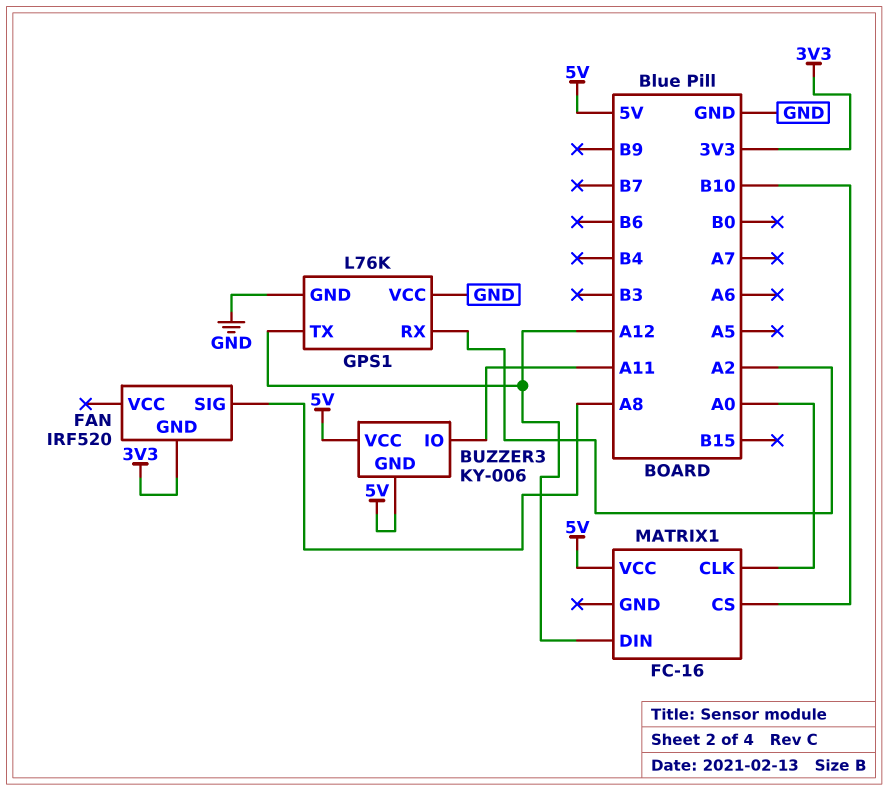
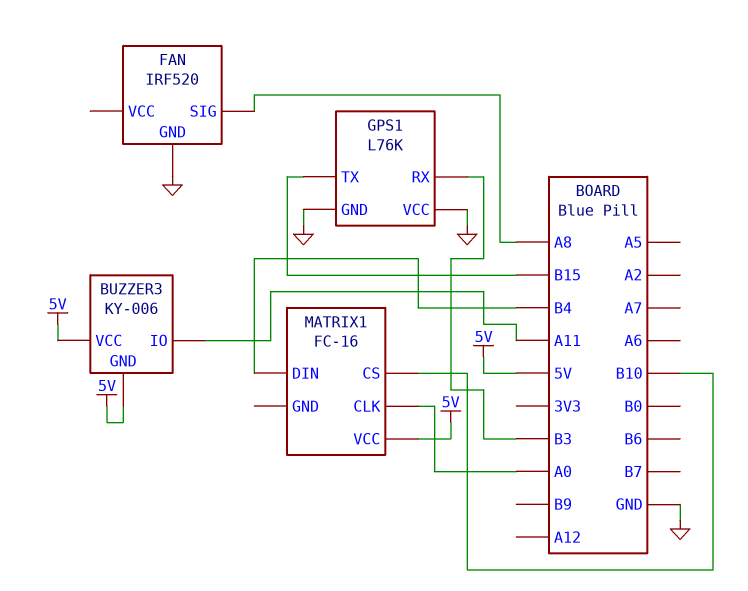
FAN pin GND: 3V3 -> GND
GPS1 pin RX: A2 -> B3
GPS1 pin TX: A12 -> B15
MATRIX1 pin DIN: A12 -> B4

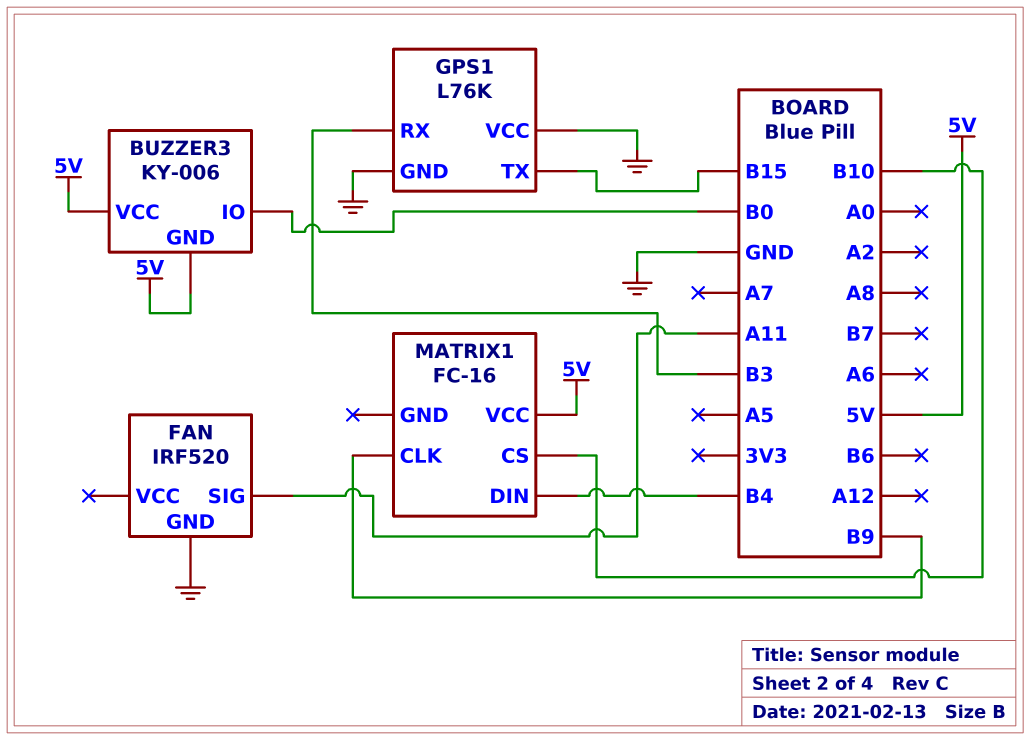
BUZZER3 pin IO: A11 -> B0
FAN pin SIG: A8 -> A11
MATRIX1 pin CLK: A0 -> B9

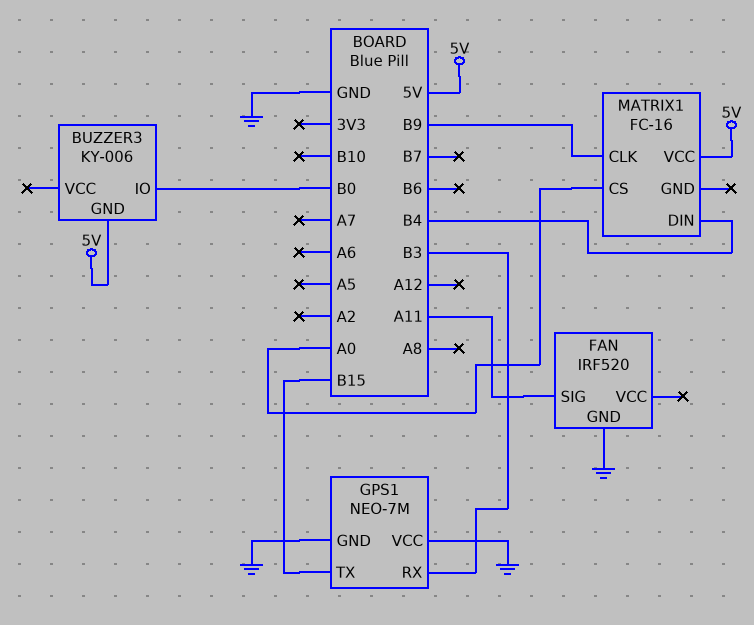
BUZZER3 pin VCC: 5V -> none
GPS1: L76K -> NEO-7M
MATRIX1 pin CS: B10 -> A0

